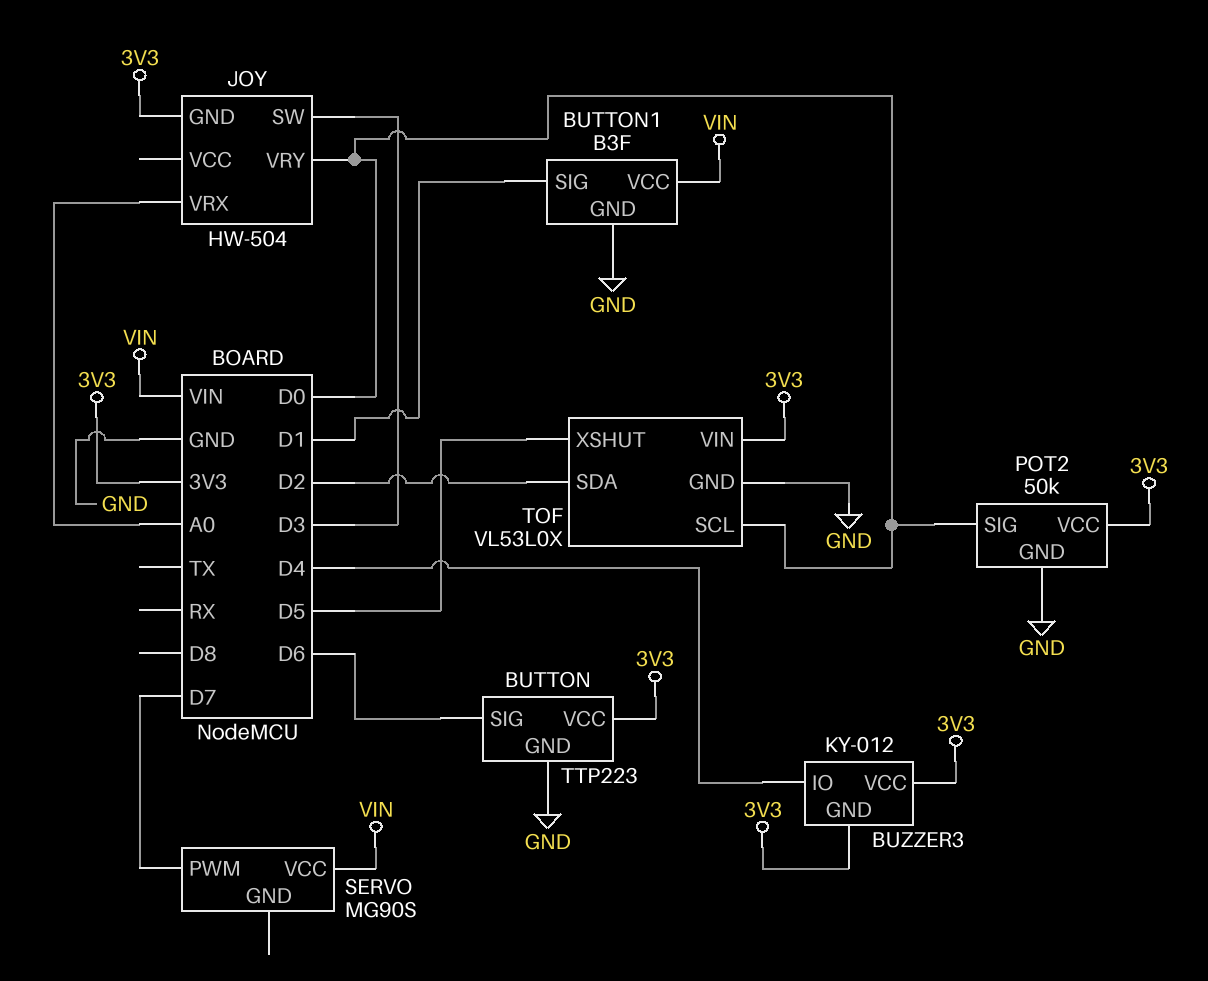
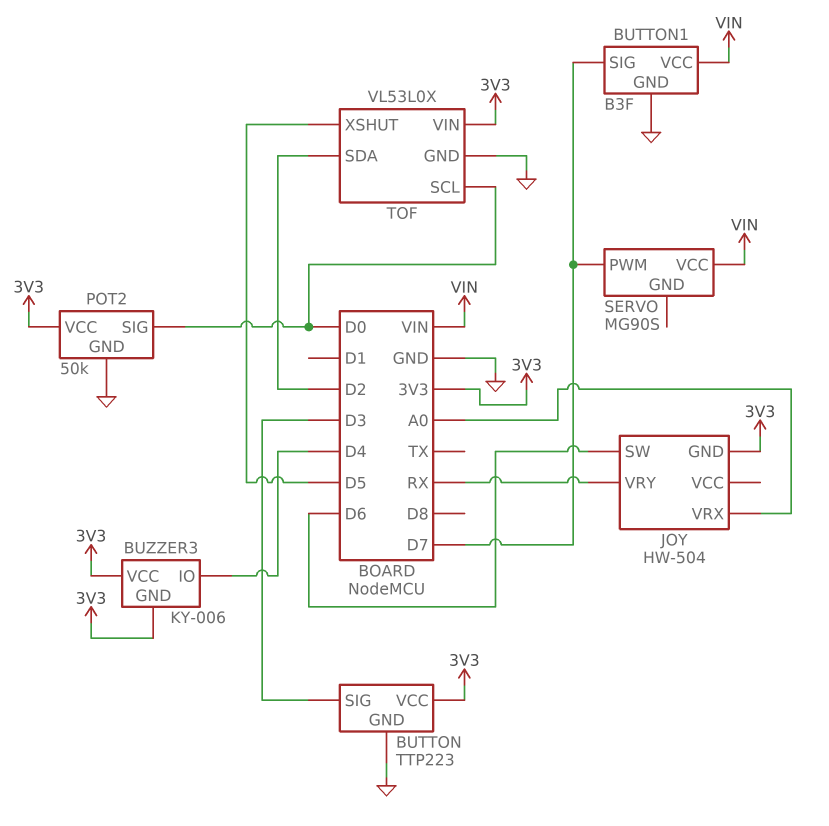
BUTTON pin SIG: D6 -> D3
BUTTON1 pin SIG: D1 -> D7
BUZZER3: KY-012 -> KY-006
JOY pin SW: D3 -> D6
JOY pin VRY: D0 -> RX

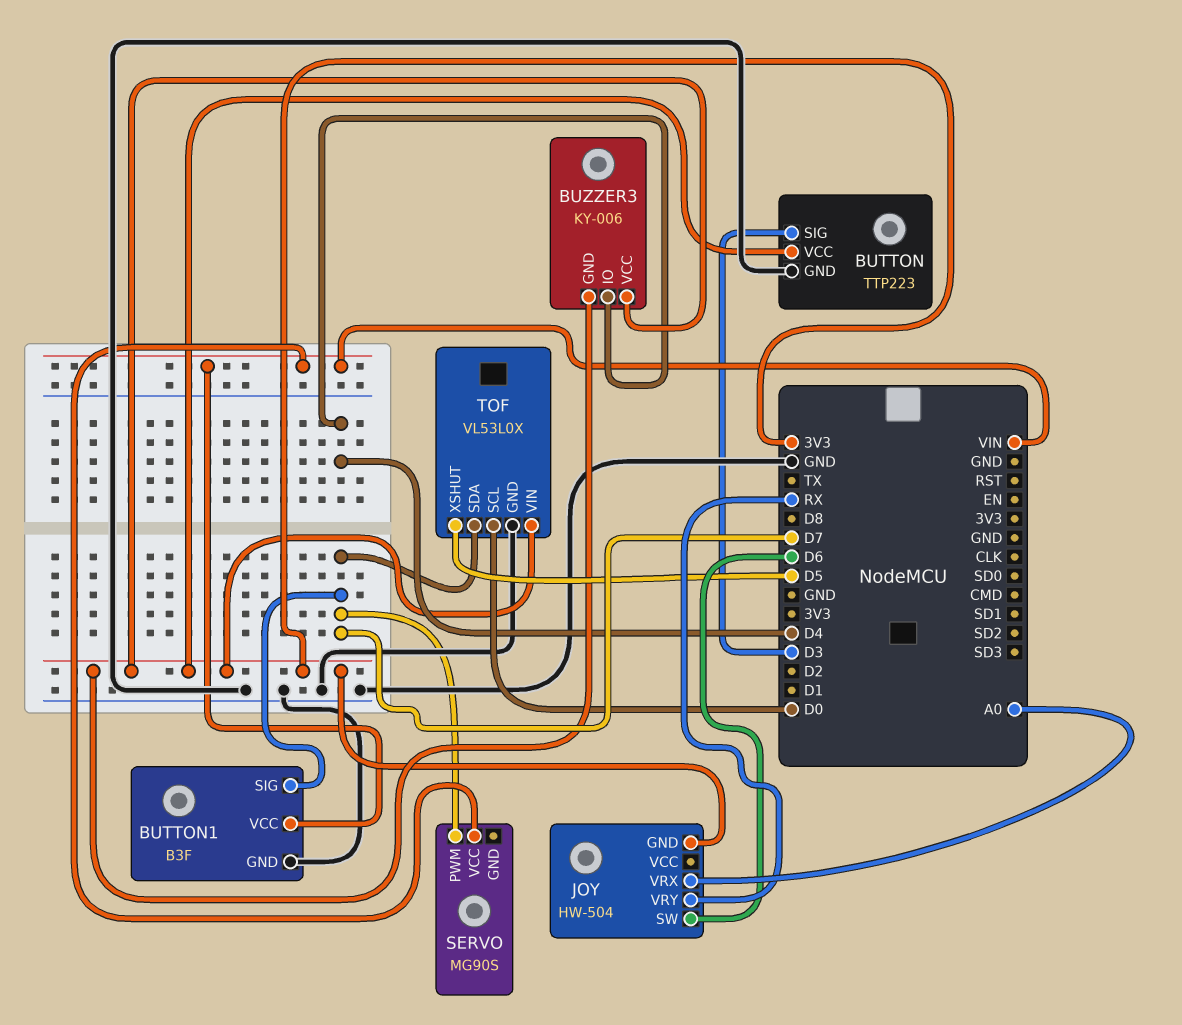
POT2: 50k -> none
POT2 pin GND: GND -> none
POT2 pin SIG: D0 -> none
POT2 pin VCC: 3V3 -> none
TOF pin SDA: D2 -> D7

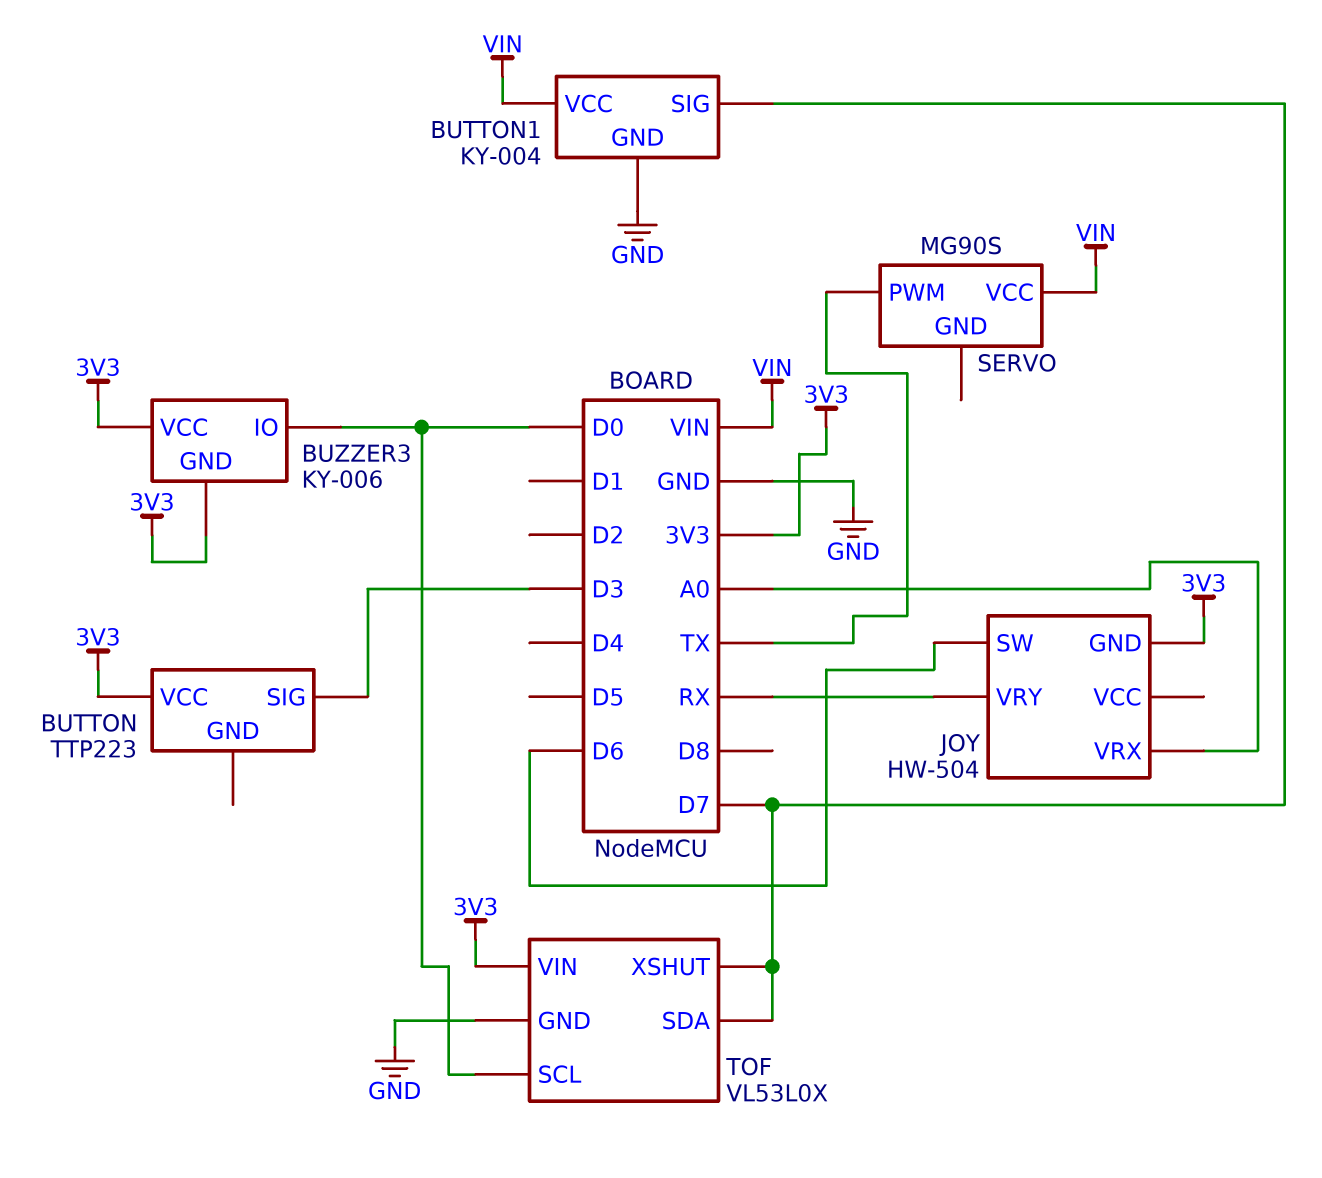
BUTTON pin GND: GND -> none
BUTTON1: B3F -> KY-004
BUZZER3 pin IO: D4 -> D0
SERVO pin PWM: D7 -> TX
TOF pin XSHUT: D5 -> D7

